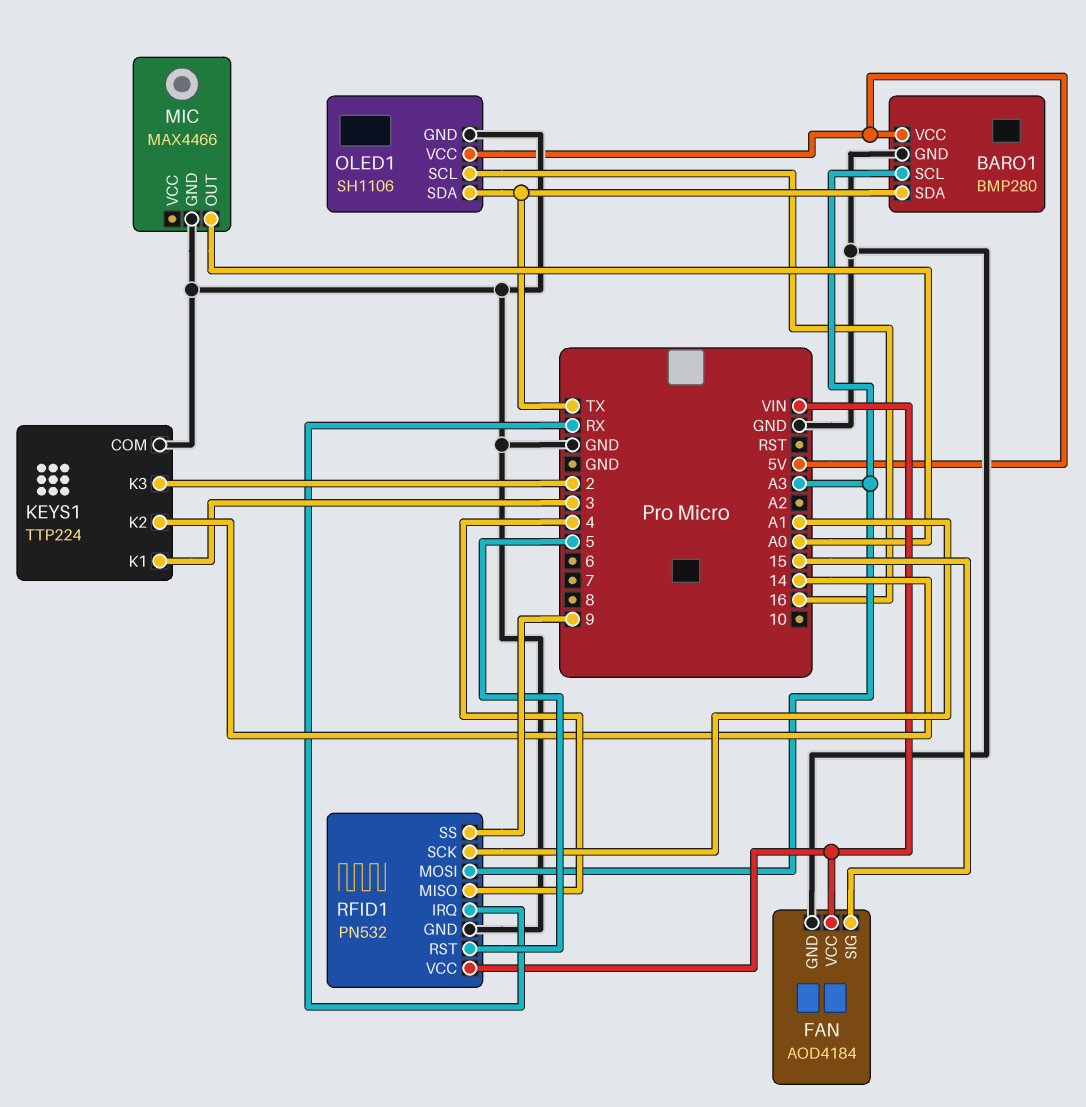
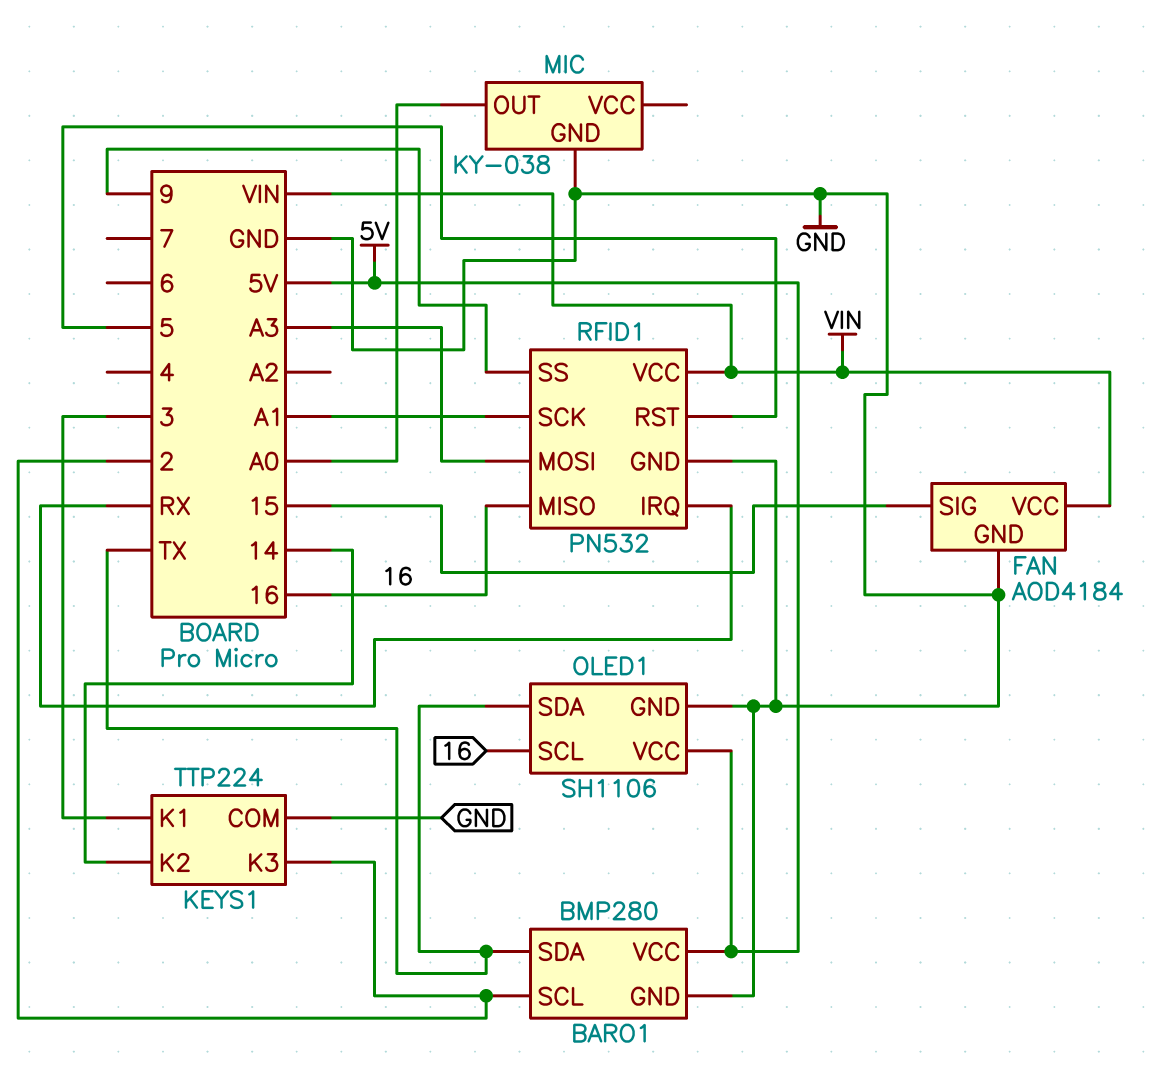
BARO1 pin SCL: A3 -> 2
MIC: MAX4466 -> KY-038
RFID1 pin MISO: 4 -> 16

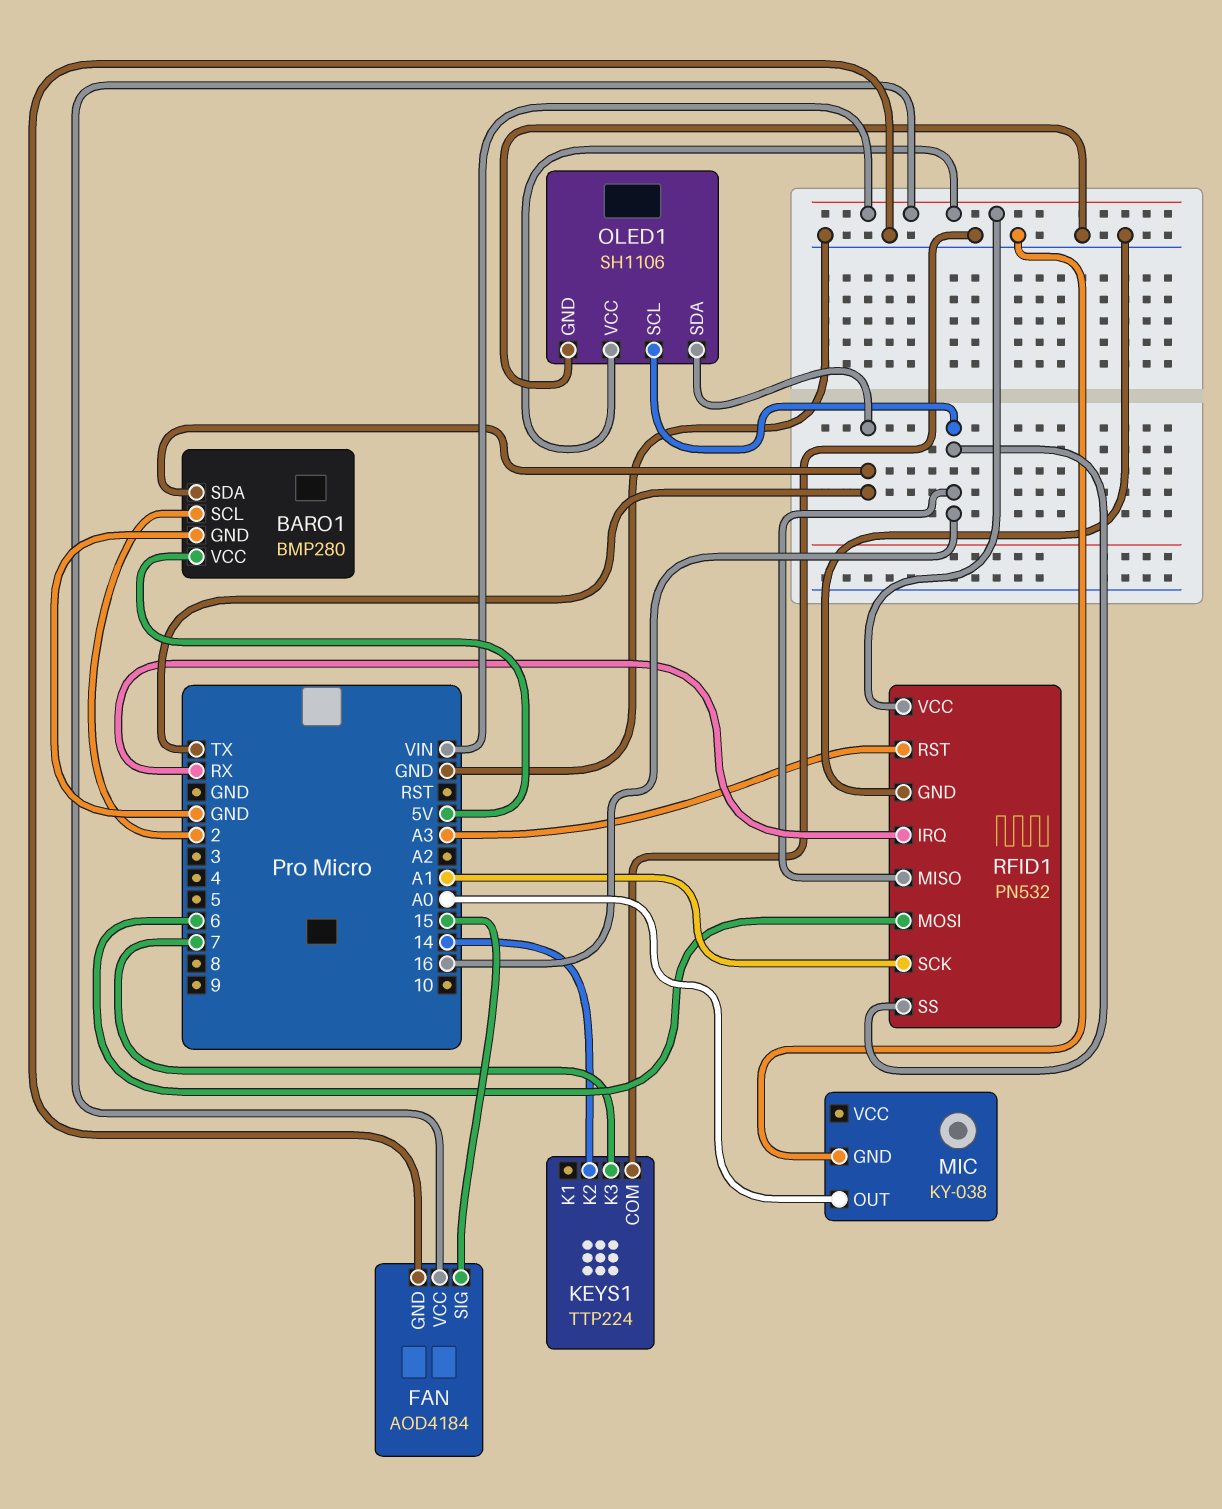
KEYS1 pin K1: 3 -> none
KEYS1 pin K3: 2 -> 7
OLED1 pin VCC: 5V -> VIN
RFID1 pin MOSI: A3 -> 6
RFID1 pin RST: 5 -> A3
RFID1 pin SS: 9 -> 16

